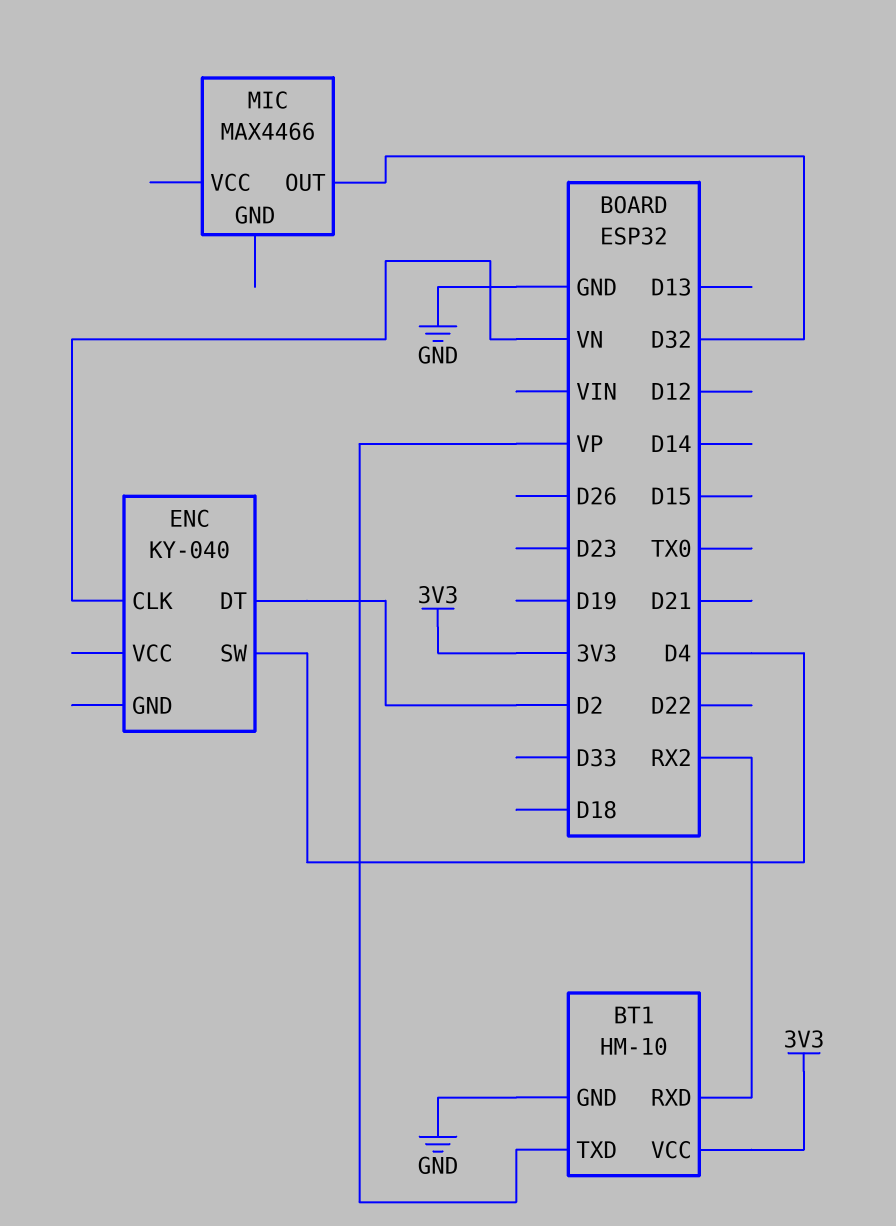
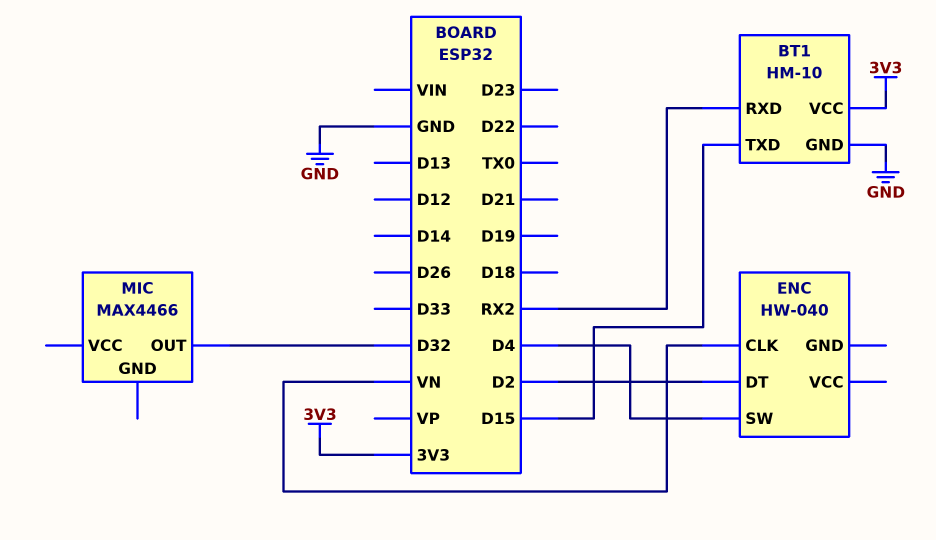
BT1 pin TXD: VP -> D15
ENC: KY-040 -> HW-040

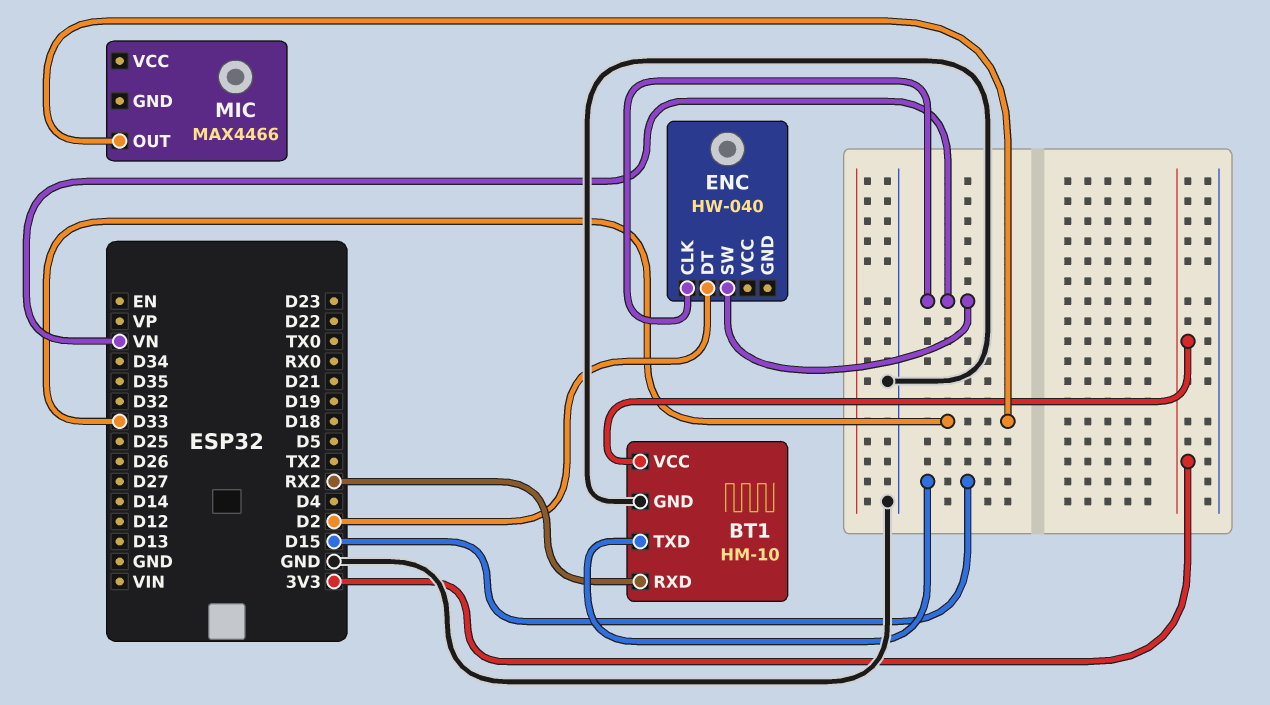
ENC pin SW: D4 -> VN
MIC pin OUT: D32 -> D33

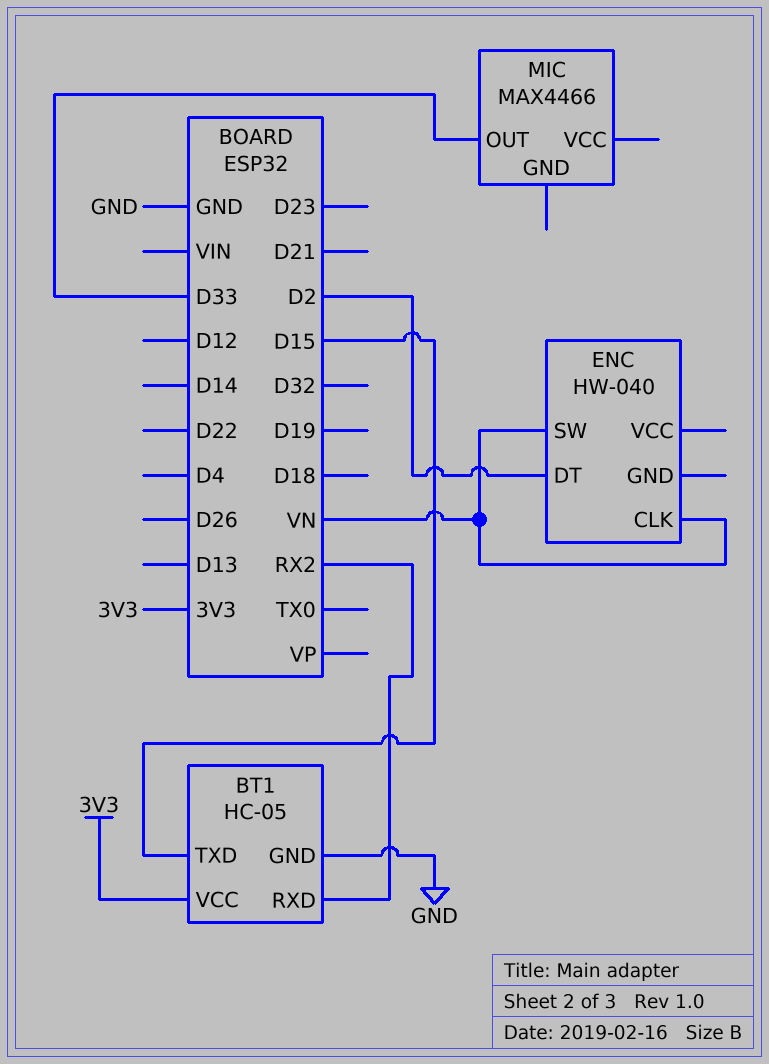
BT1: HM-10 -> HC-05

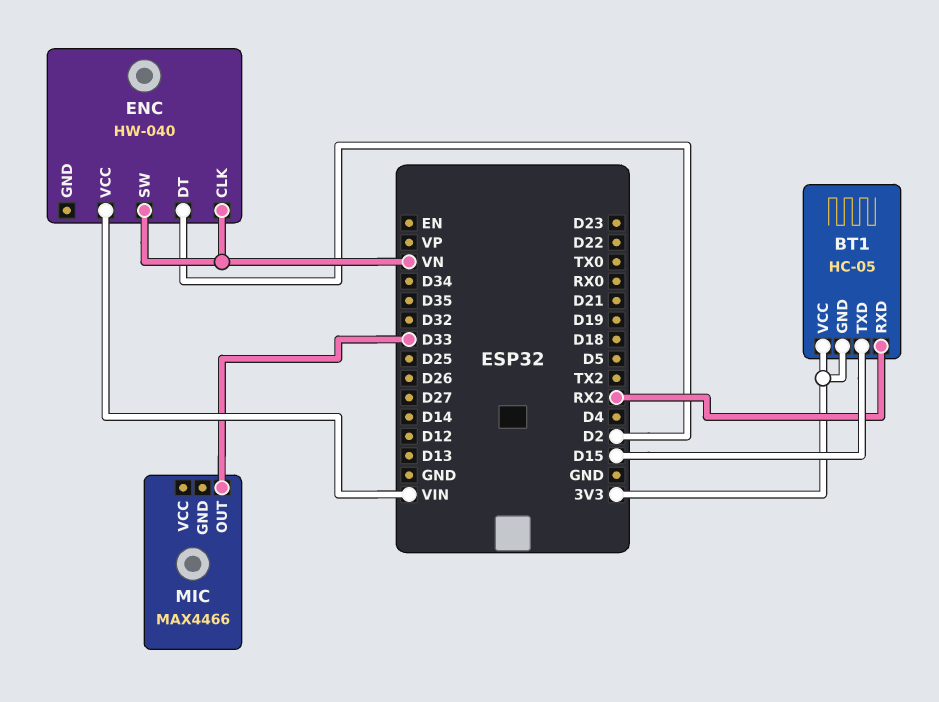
BT1 pin GND: GND -> 3V3
ENC pin VCC: none -> VIN

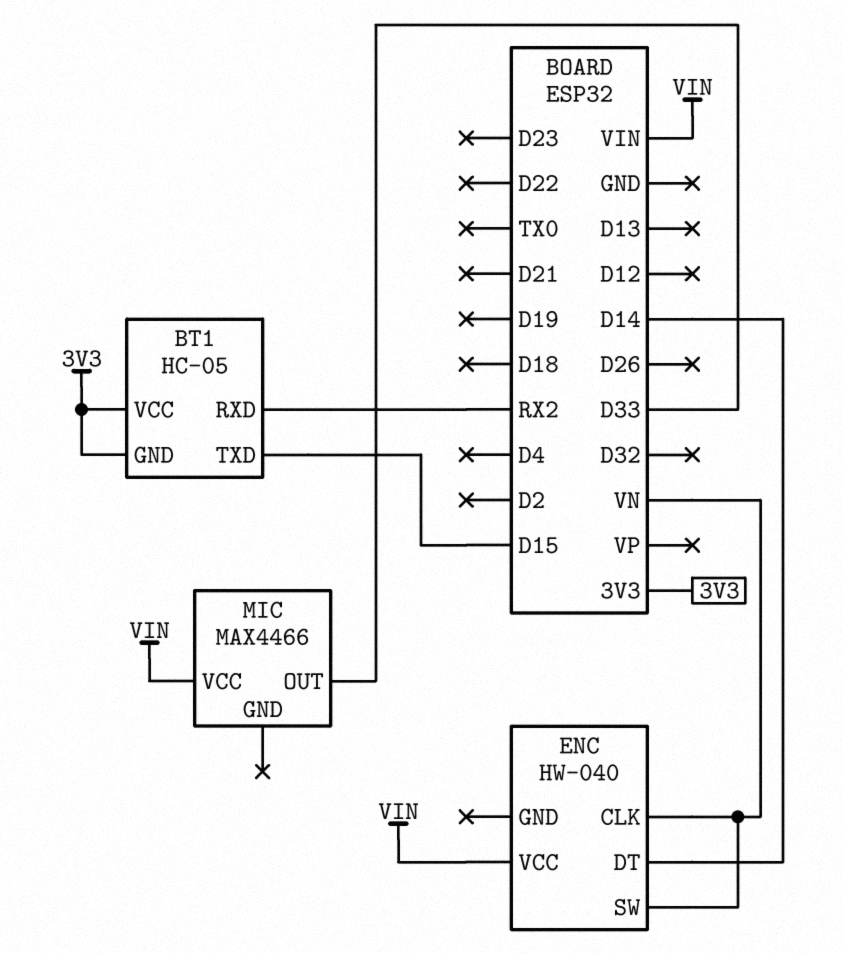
ENC pin DT: D2 -> D14
MIC pin VCC: none -> VIN

